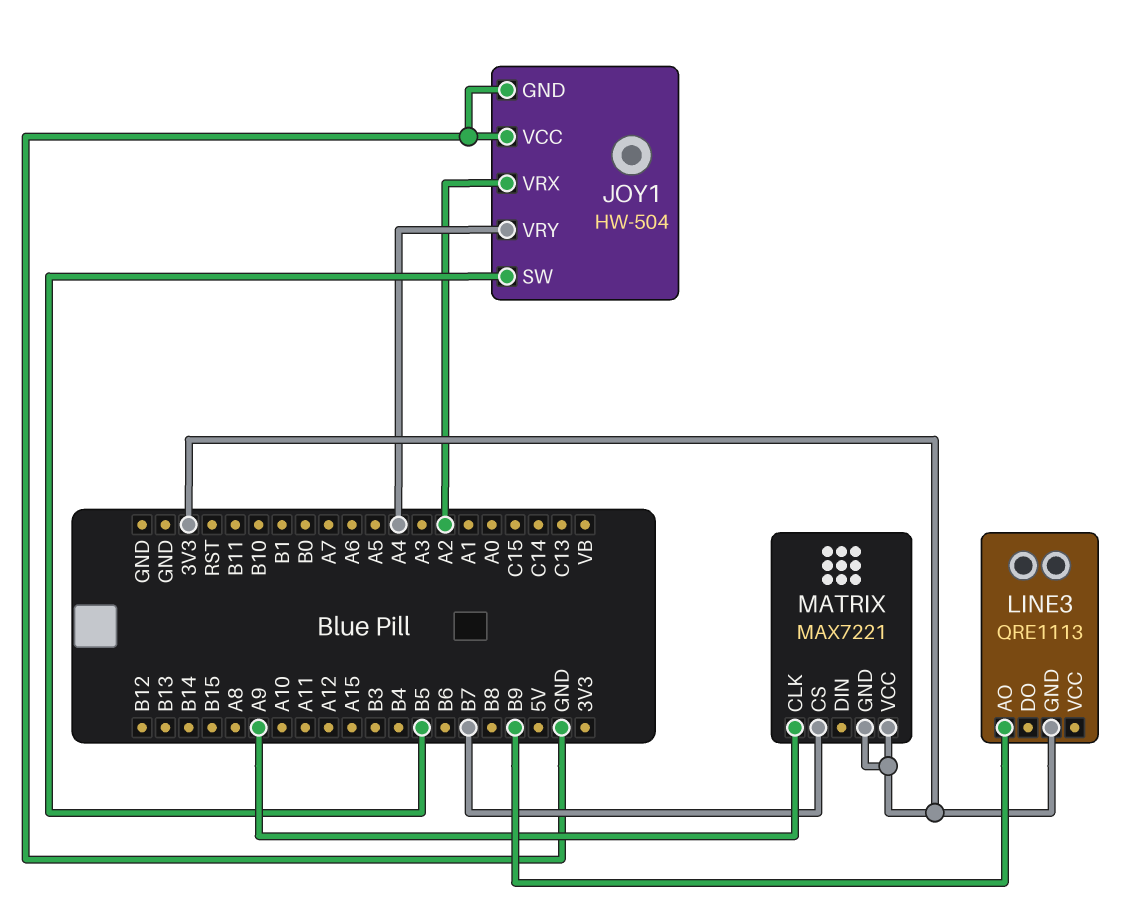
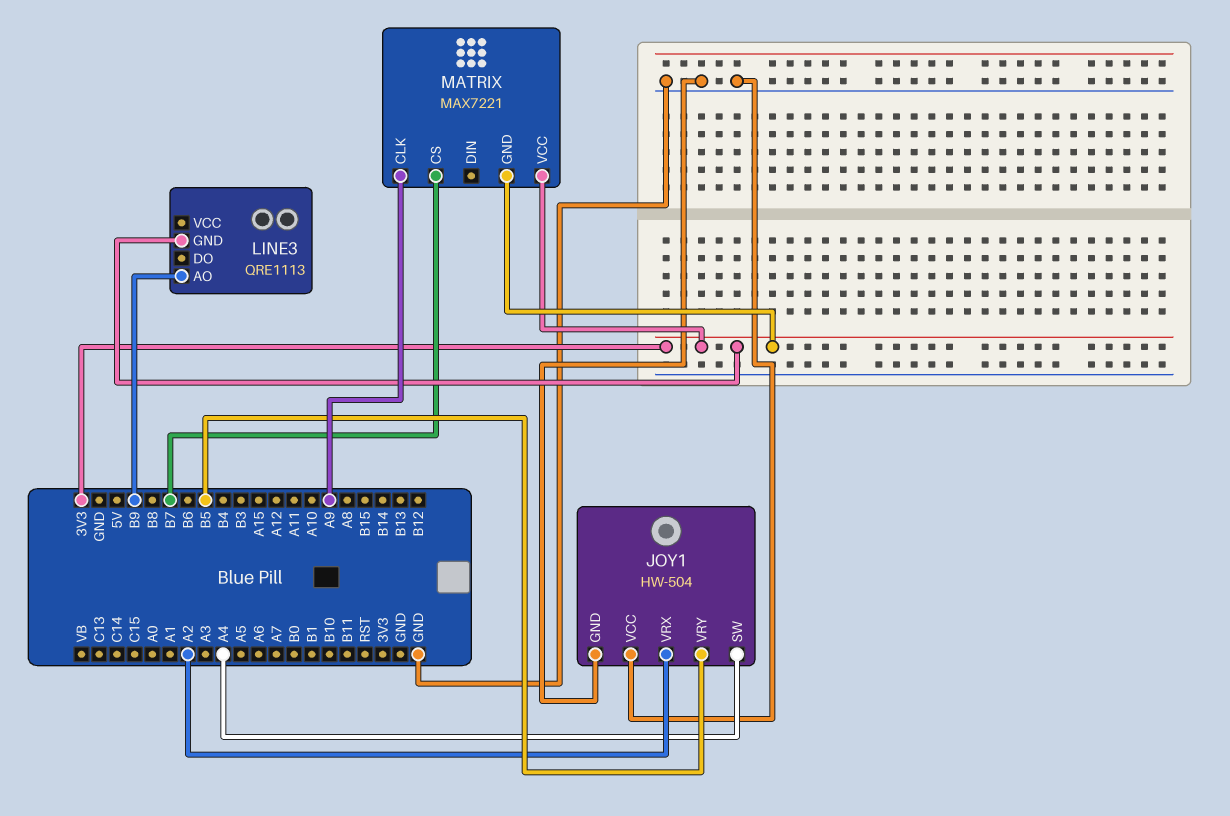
JOY1 pin SW: B5 -> A4
JOY1 pin VRY: A4 -> B5

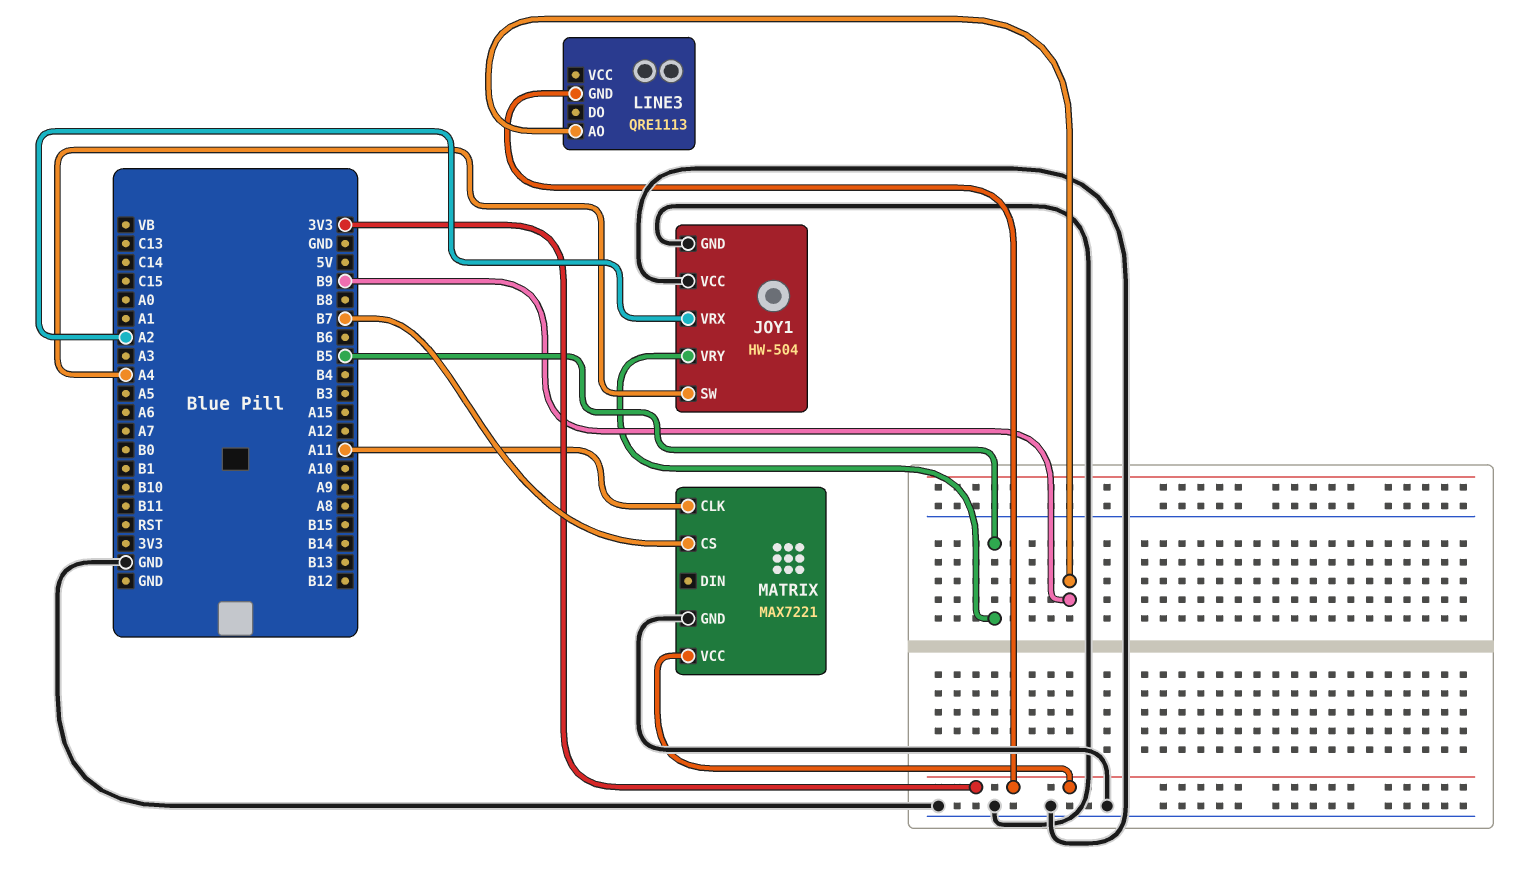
MATRIX pin CLK: A9 -> A11
MATRIX pin GND: 3V3 -> GND

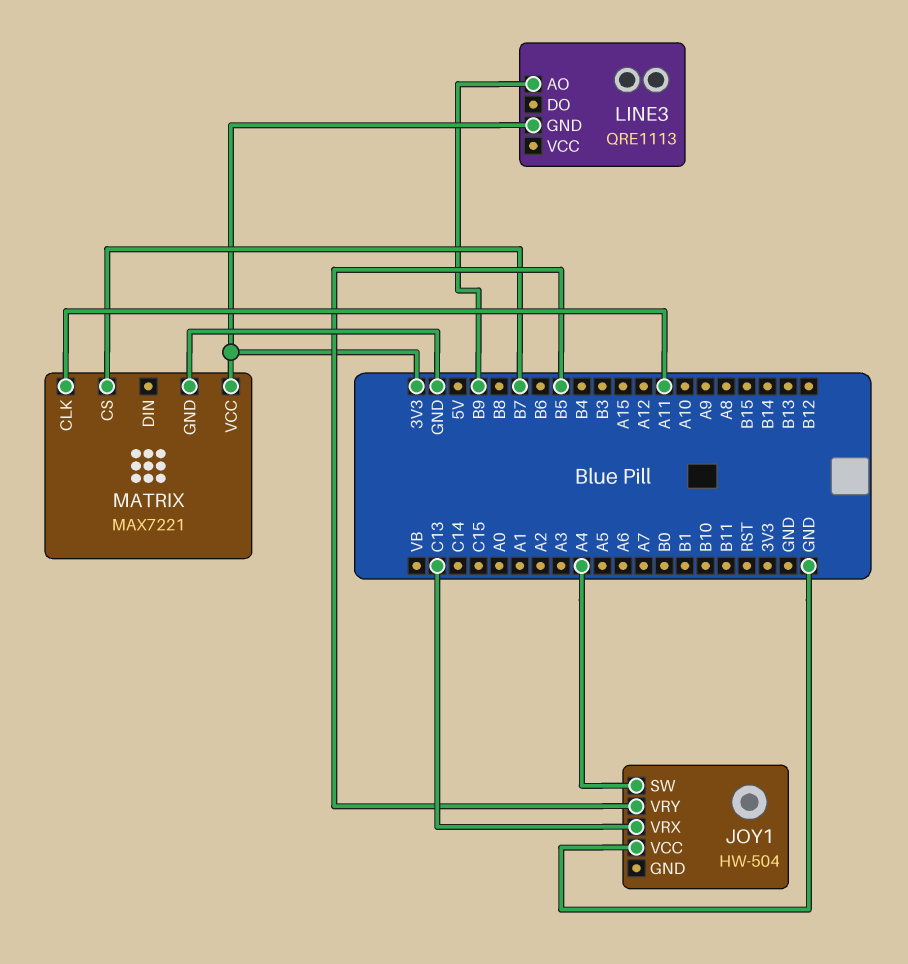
JOY1 pin GND: GND -> none
JOY1 pin VRX: A2 -> C13

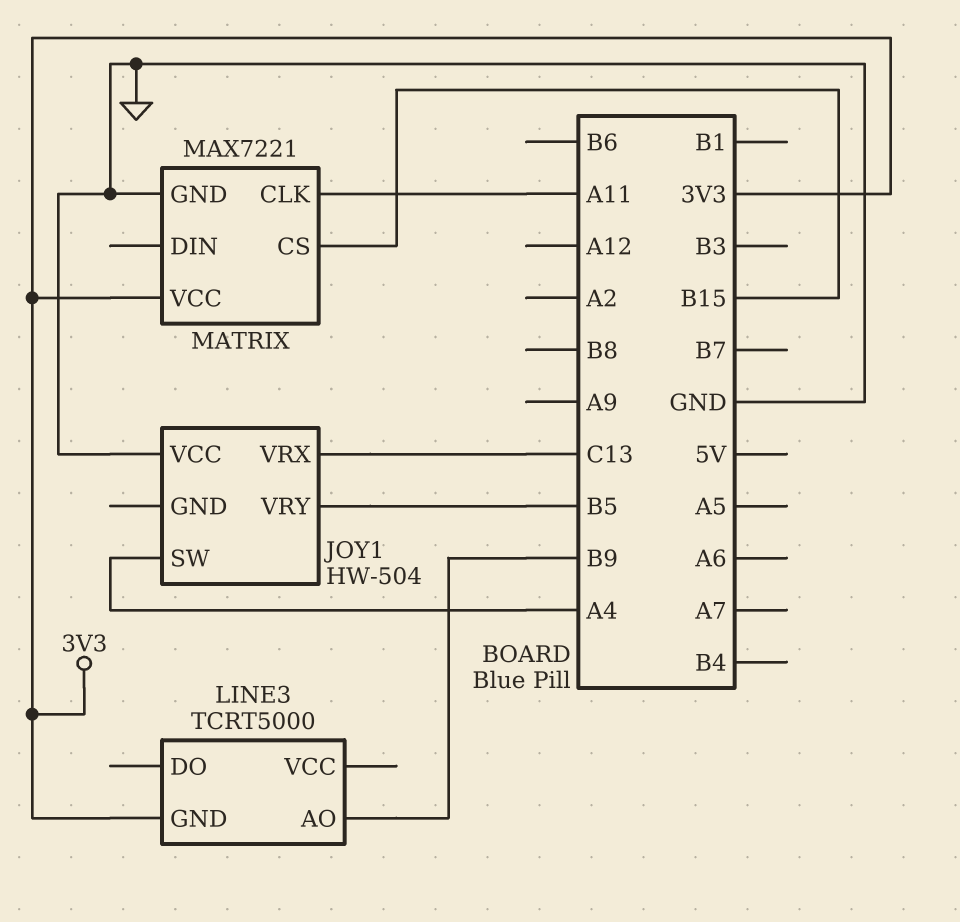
LINE3: QRE1113 -> TCRT5000
MATRIX pin CS: B7 -> B15

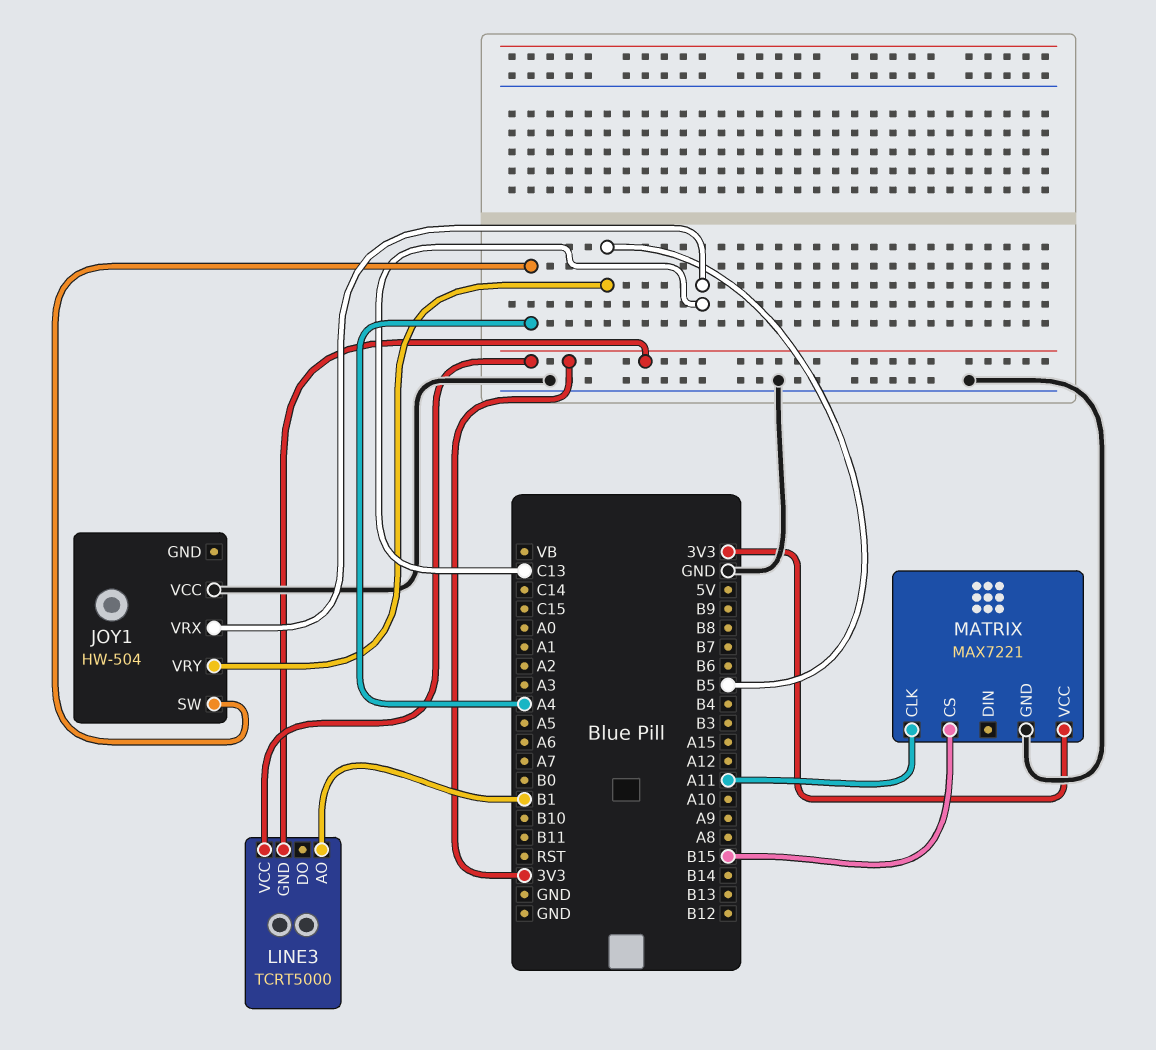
LINE3 pin AO: B9 -> B1
LINE3 pin VCC: none -> 3V3

